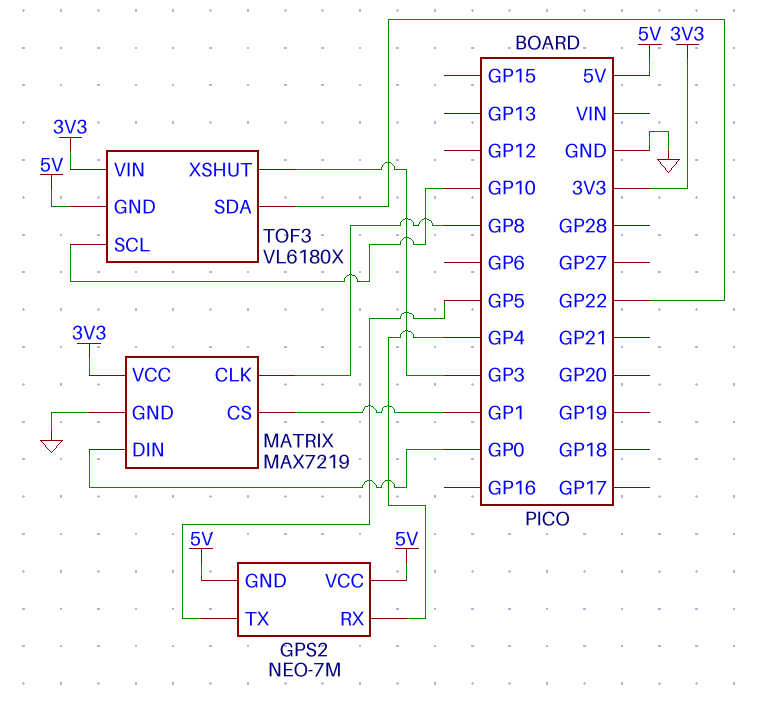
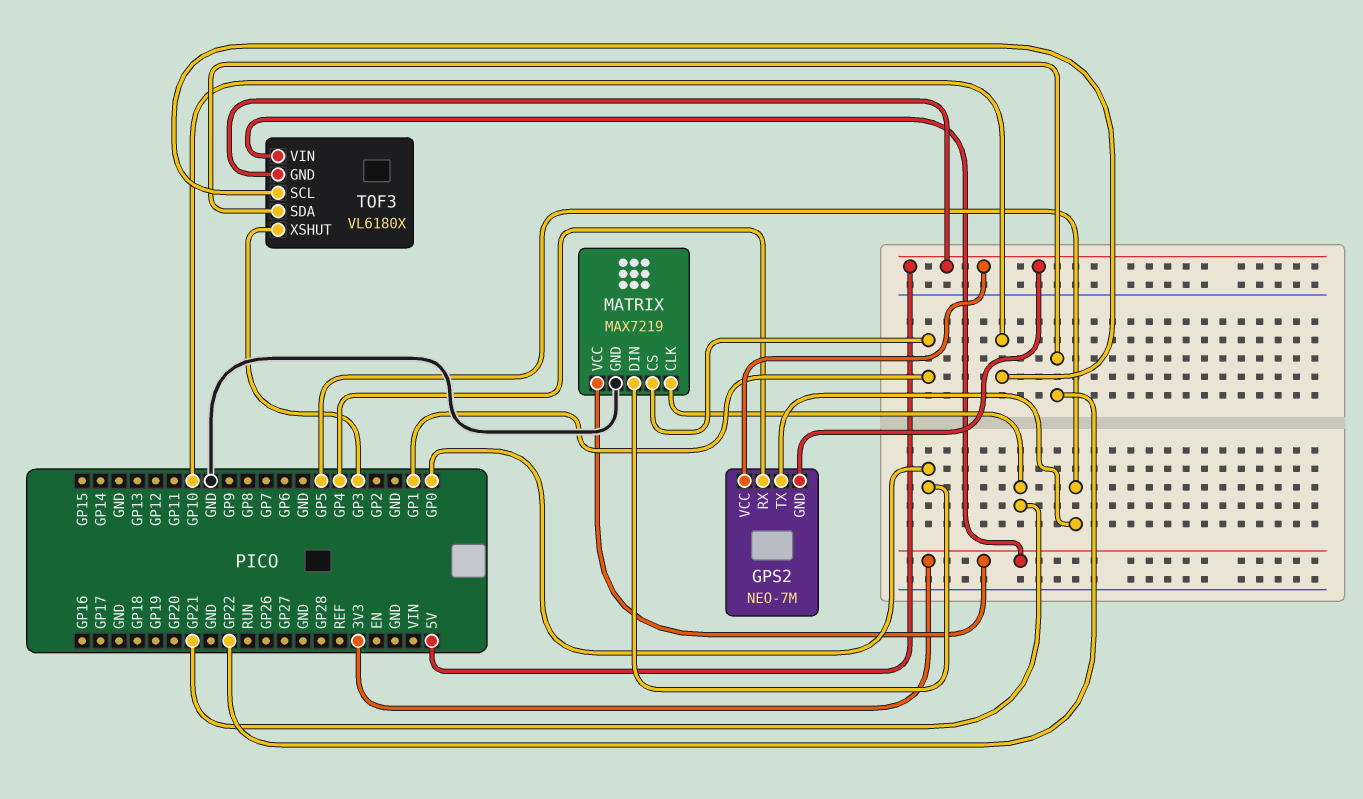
MATRIX pin CLK: GP8 -> GP21

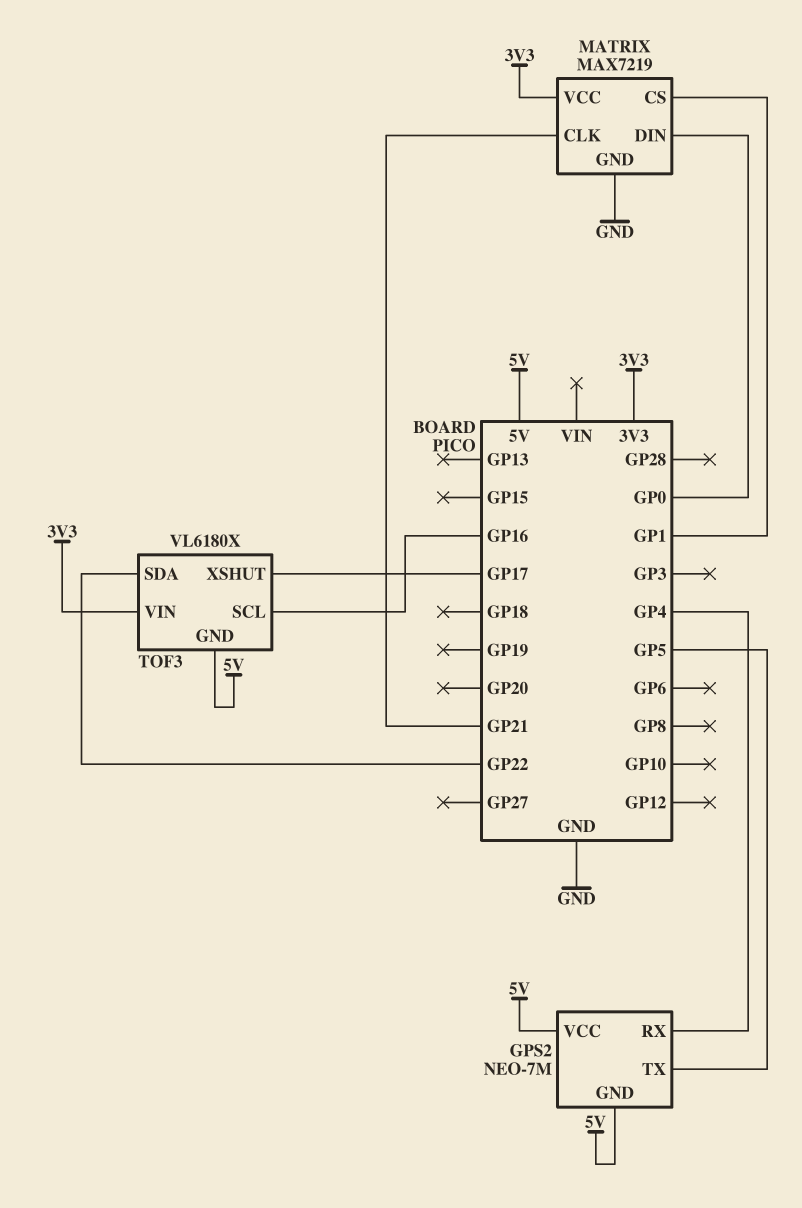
TOF3 pin SCL: GP10 -> GP16
TOF3 pin XSHUT: GP3 -> GP17

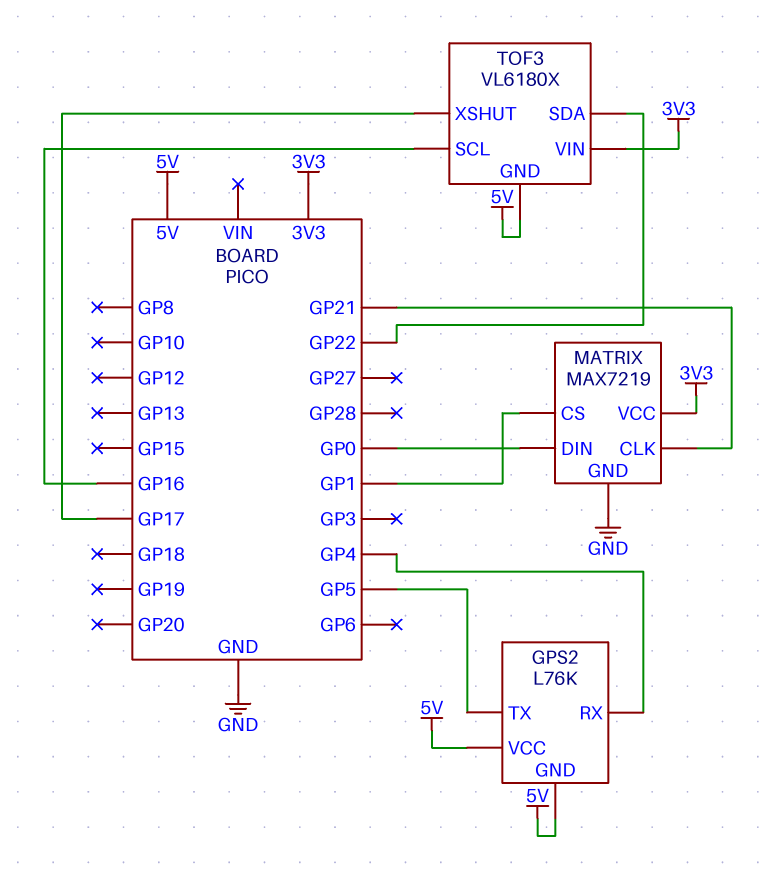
GPS2: NEO-7M -> L76K

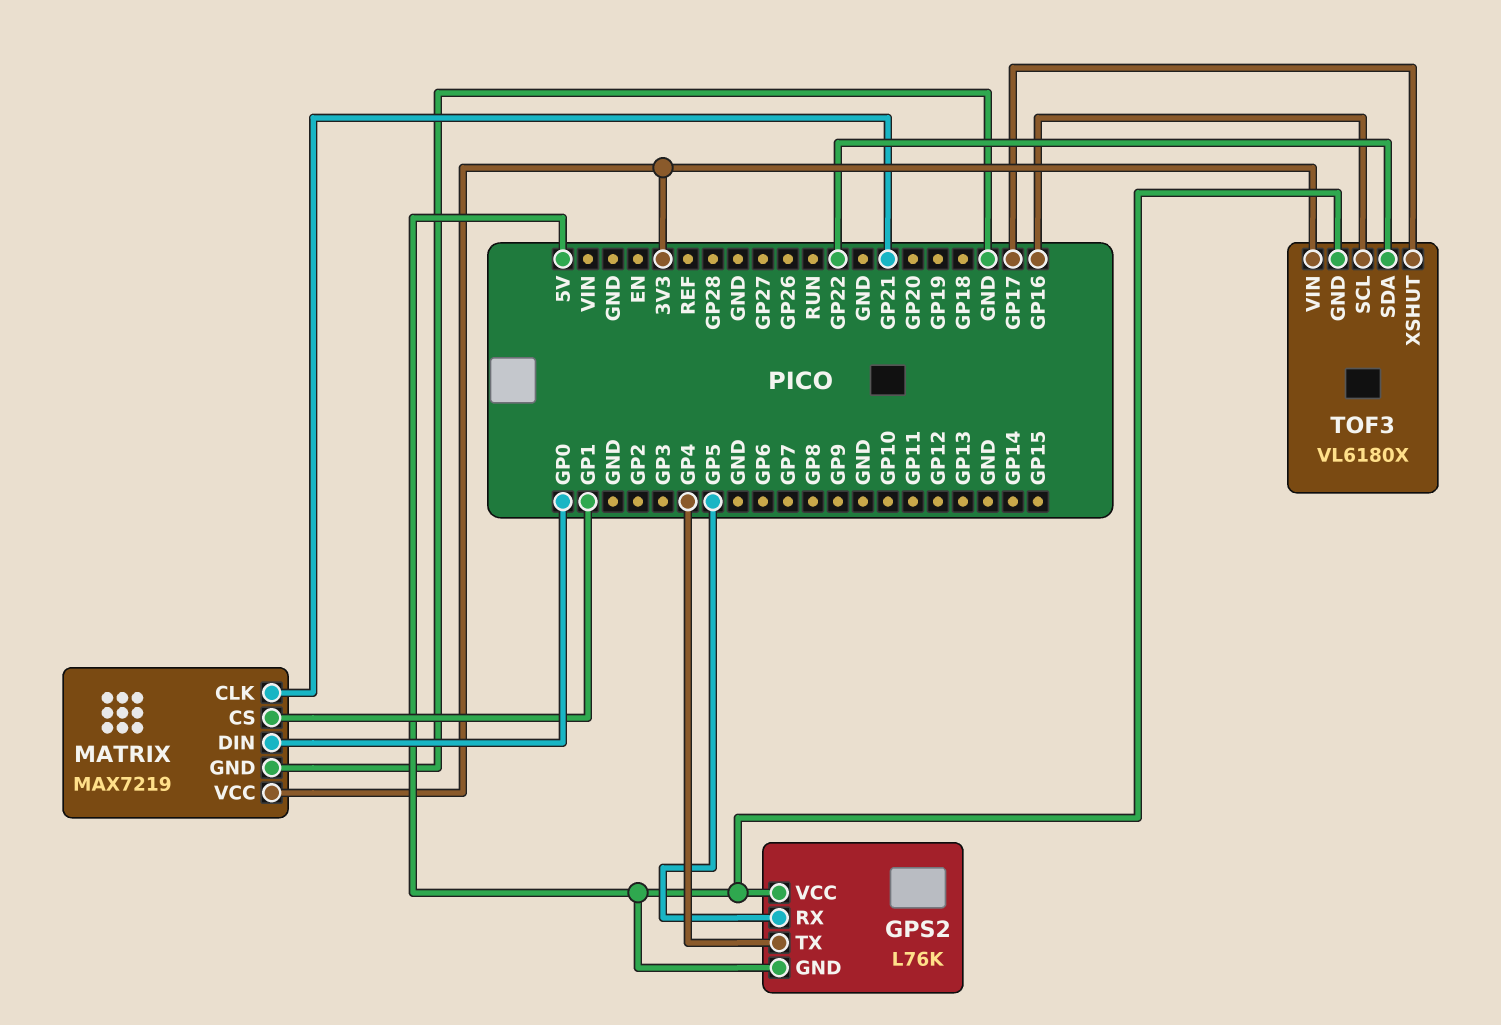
GPS2 pin RX: GP4 -> GP5
GPS2 pin TX: GP5 -> GP4

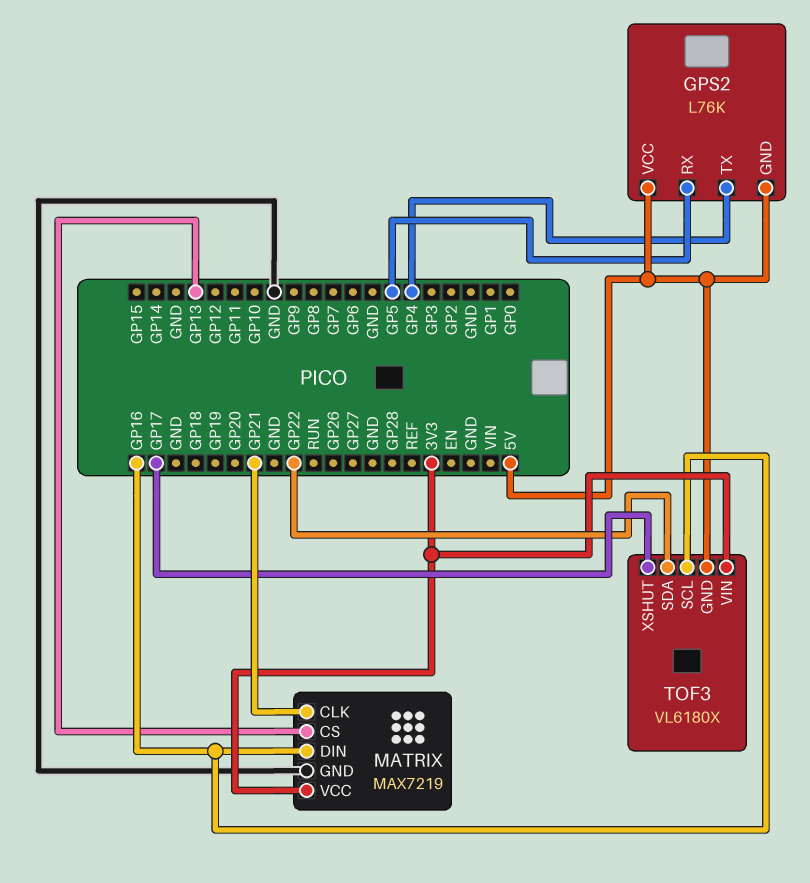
MATRIX pin CS: GP1 -> GP13
MATRIX pin DIN: GP0 -> GP16

